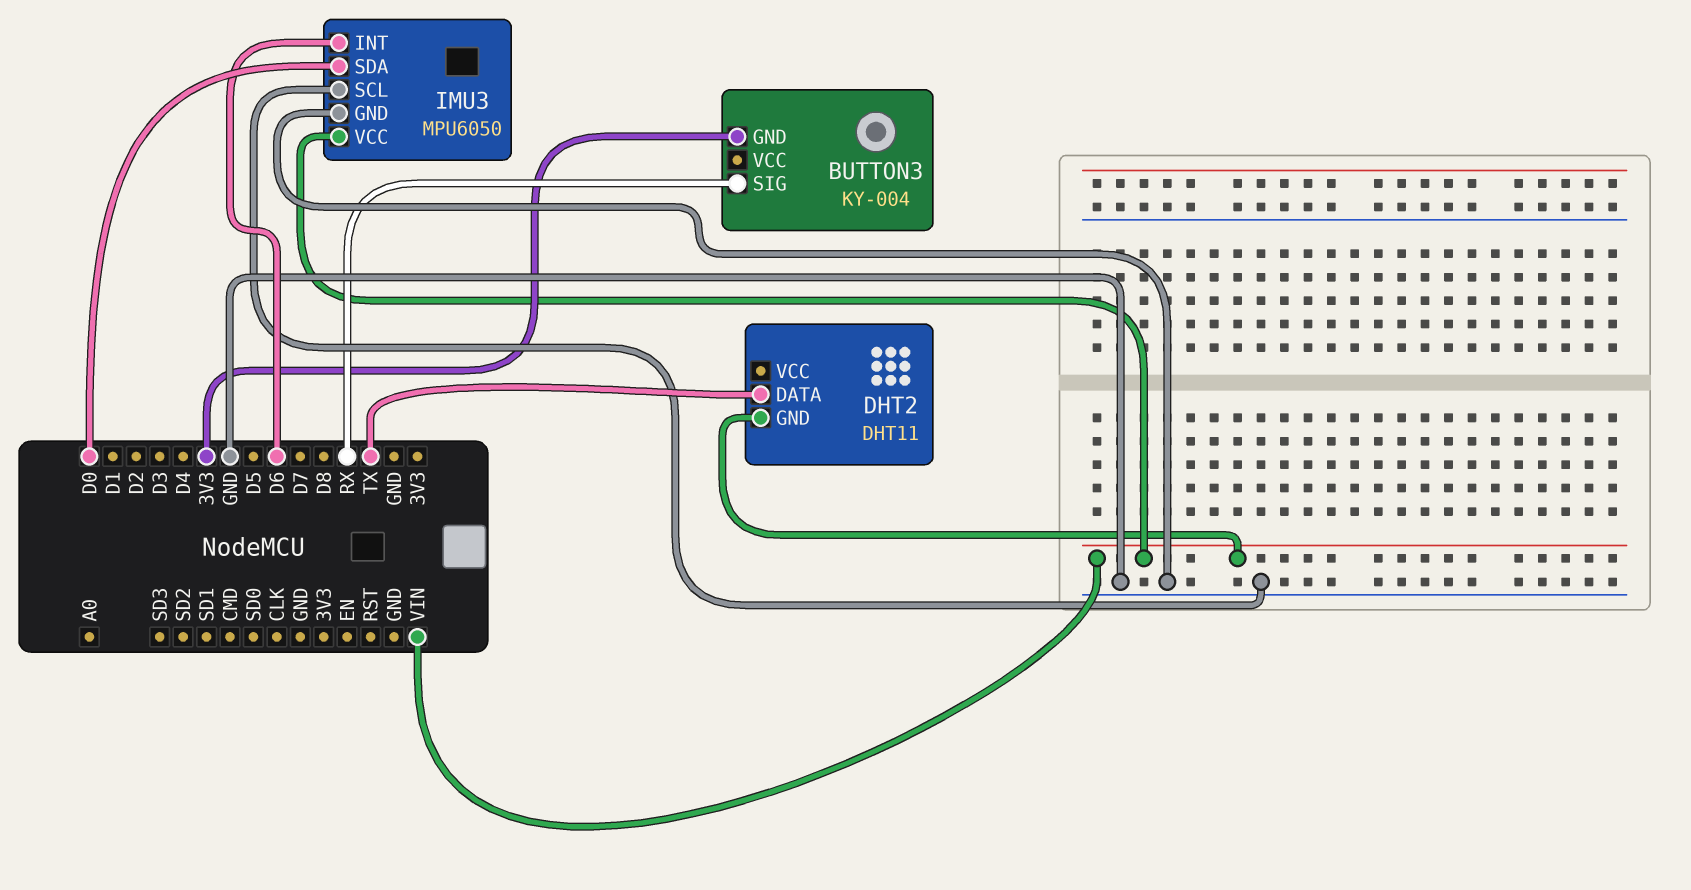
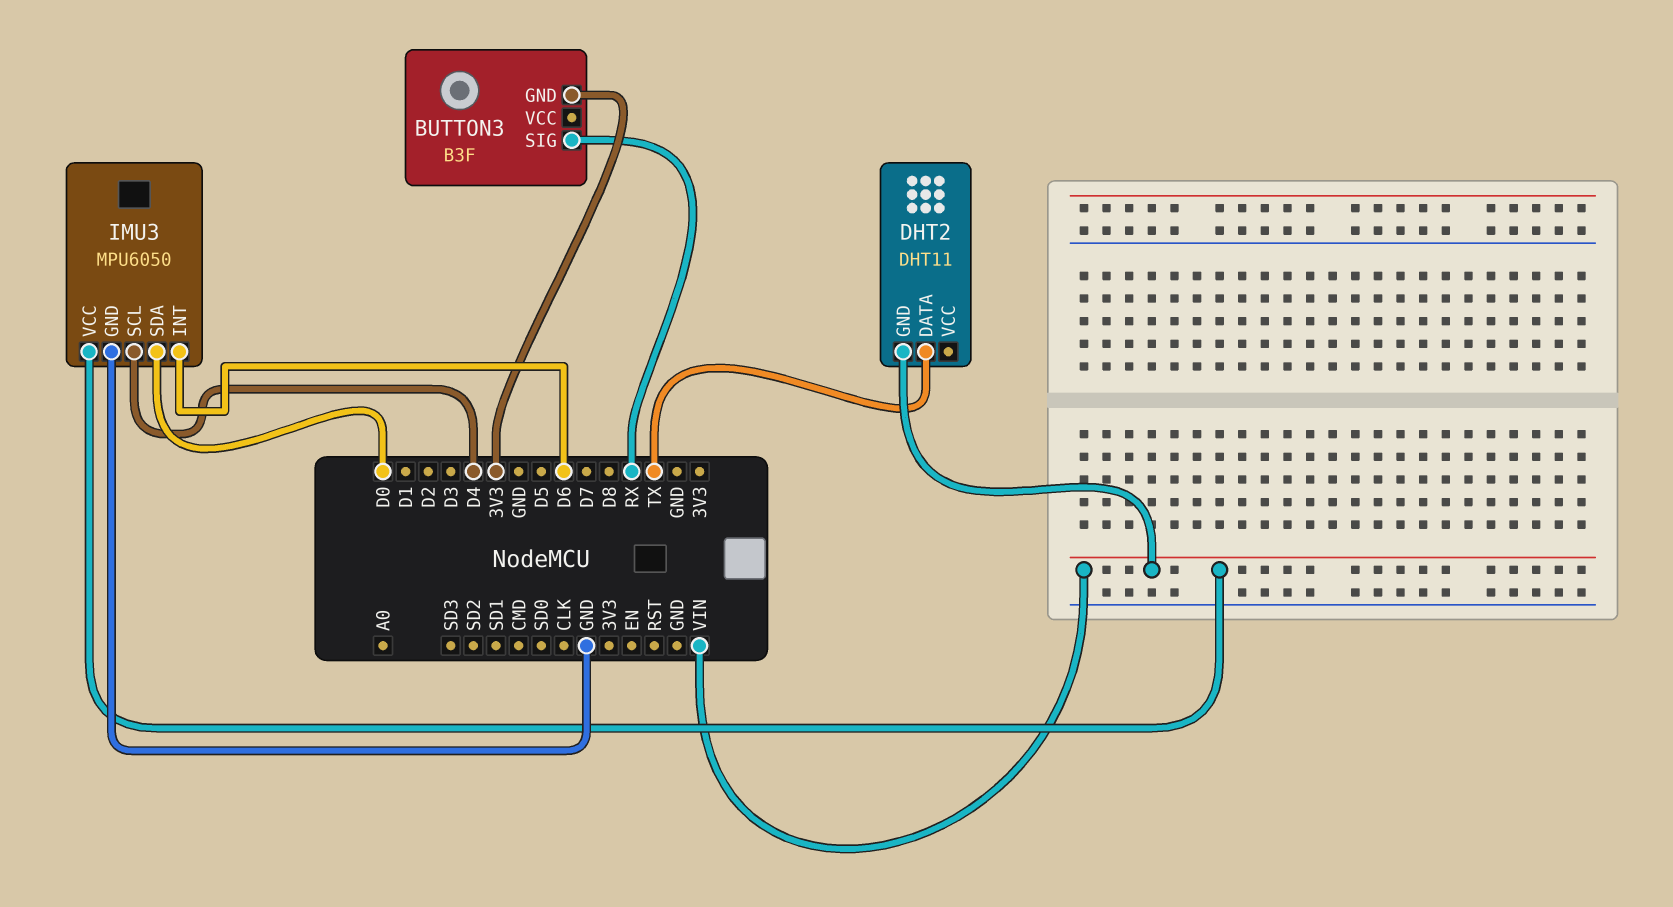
BUTTON3: KY-004 -> B3F
IMU3 pin SCL: GND -> D4

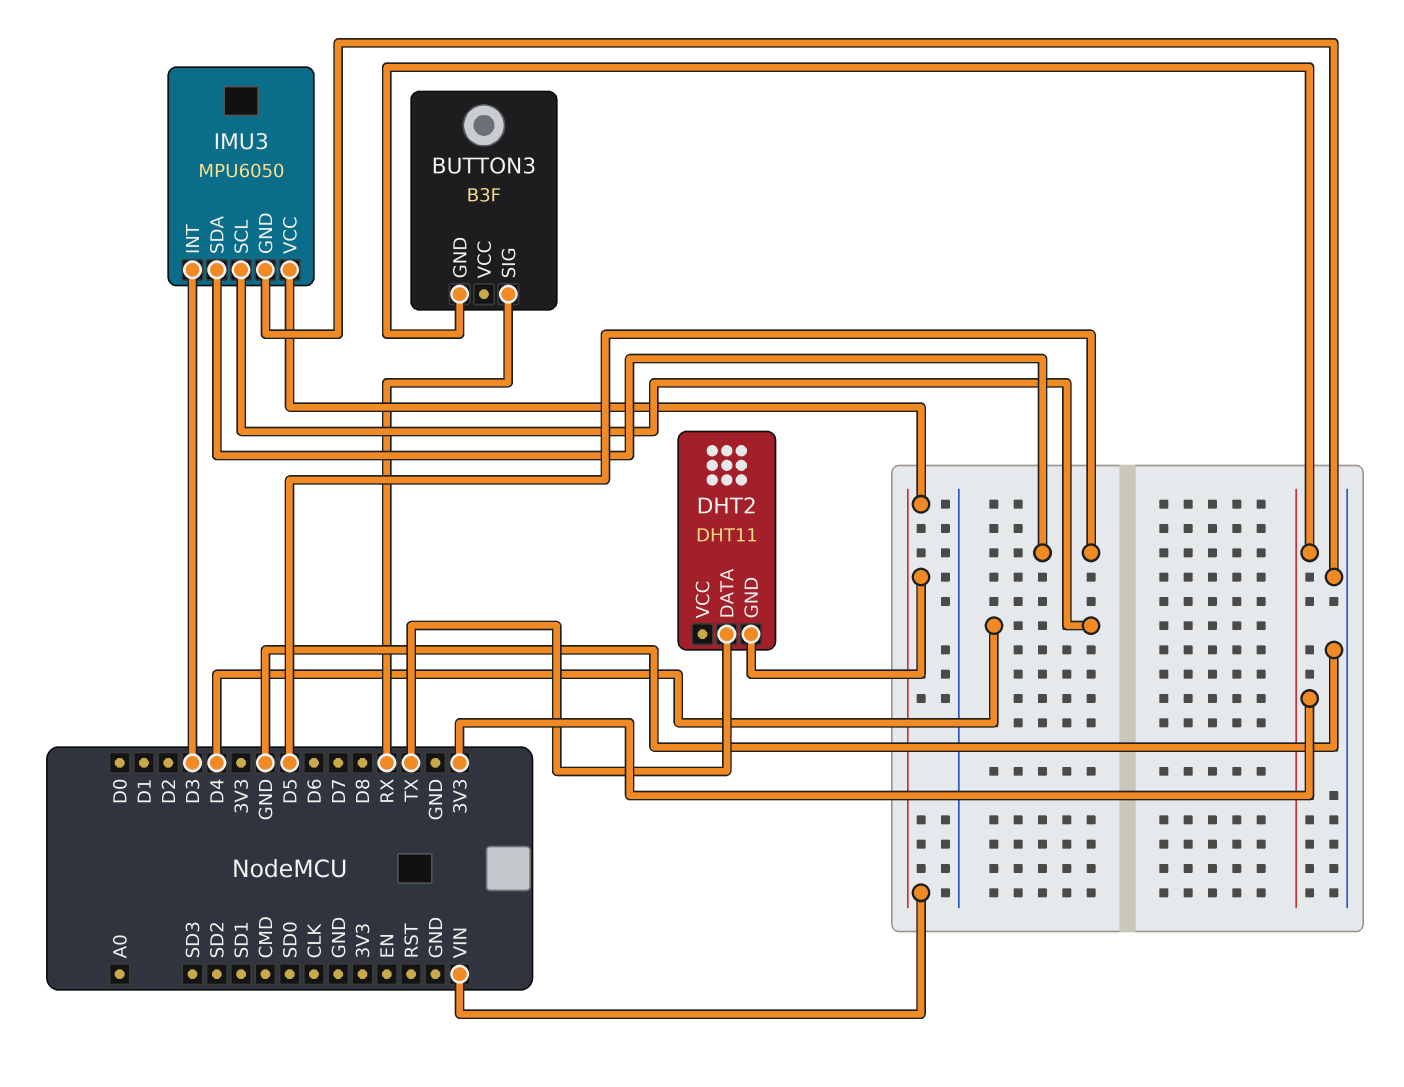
IMU3 pin INT: D6 -> D3
IMU3 pin SDA: D0 -> D5

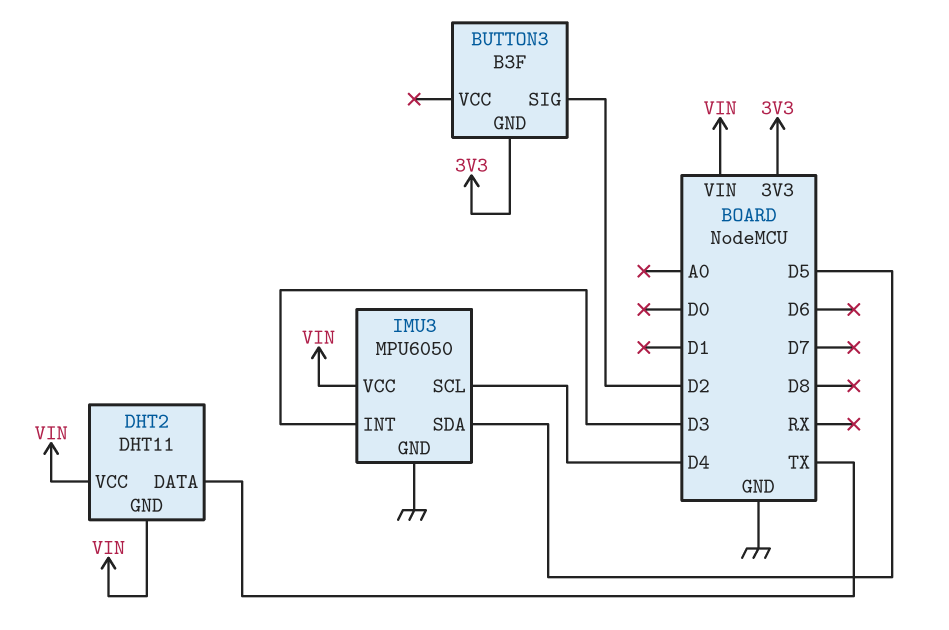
BUTTON3 pin SIG: RX -> D2
DHT2 pin VCC: none -> VIN

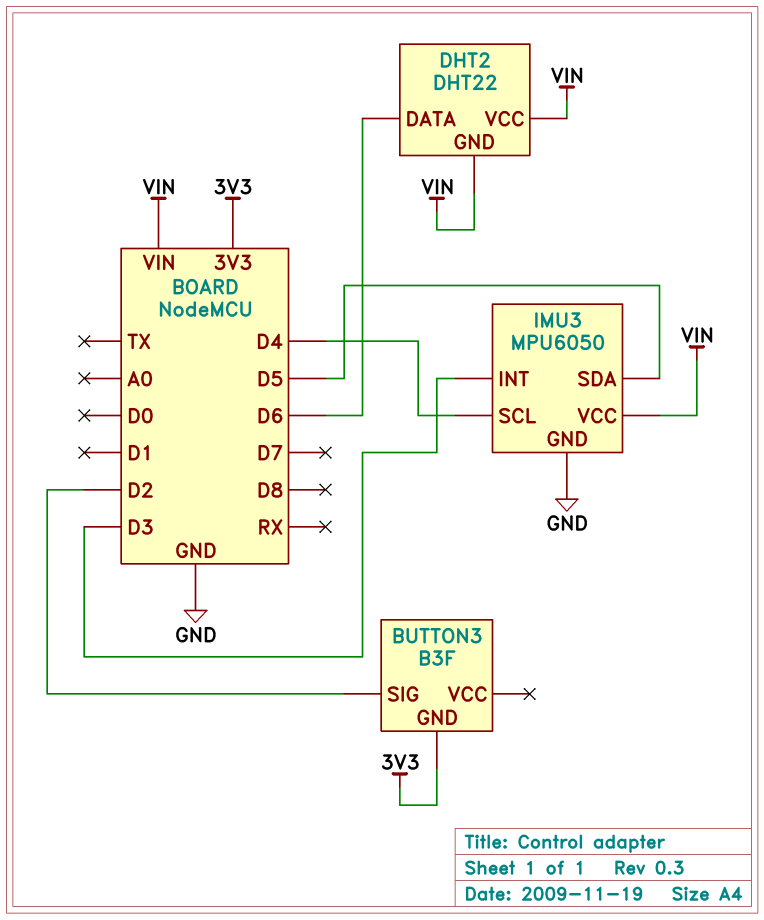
DHT2: DHT11 -> DHT22
DHT2 pin DATA: TX -> D6

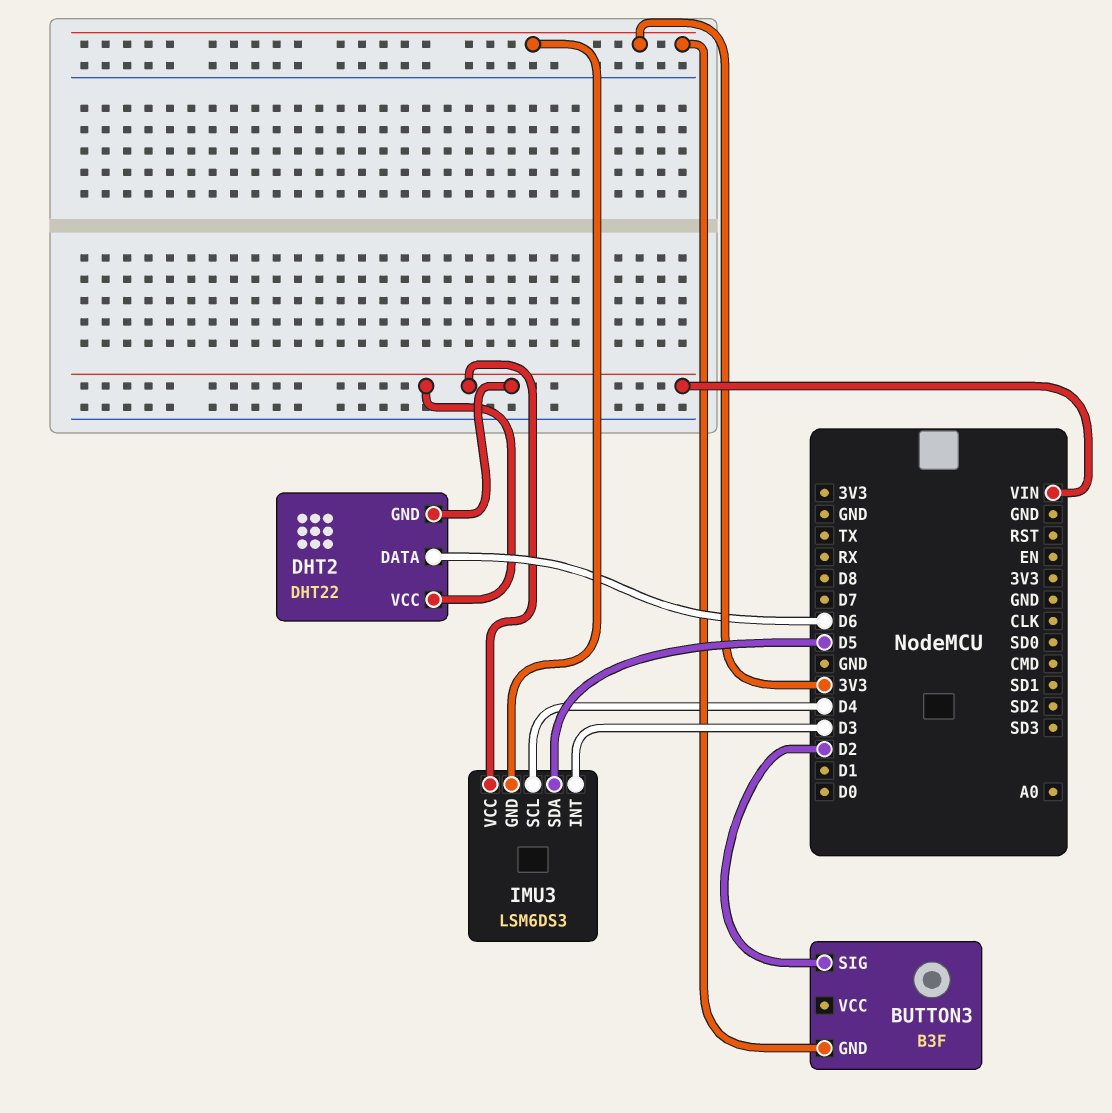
IMU3: MPU6050 -> LSM6DS3
IMU3 pin GND: GND -> 3V3

